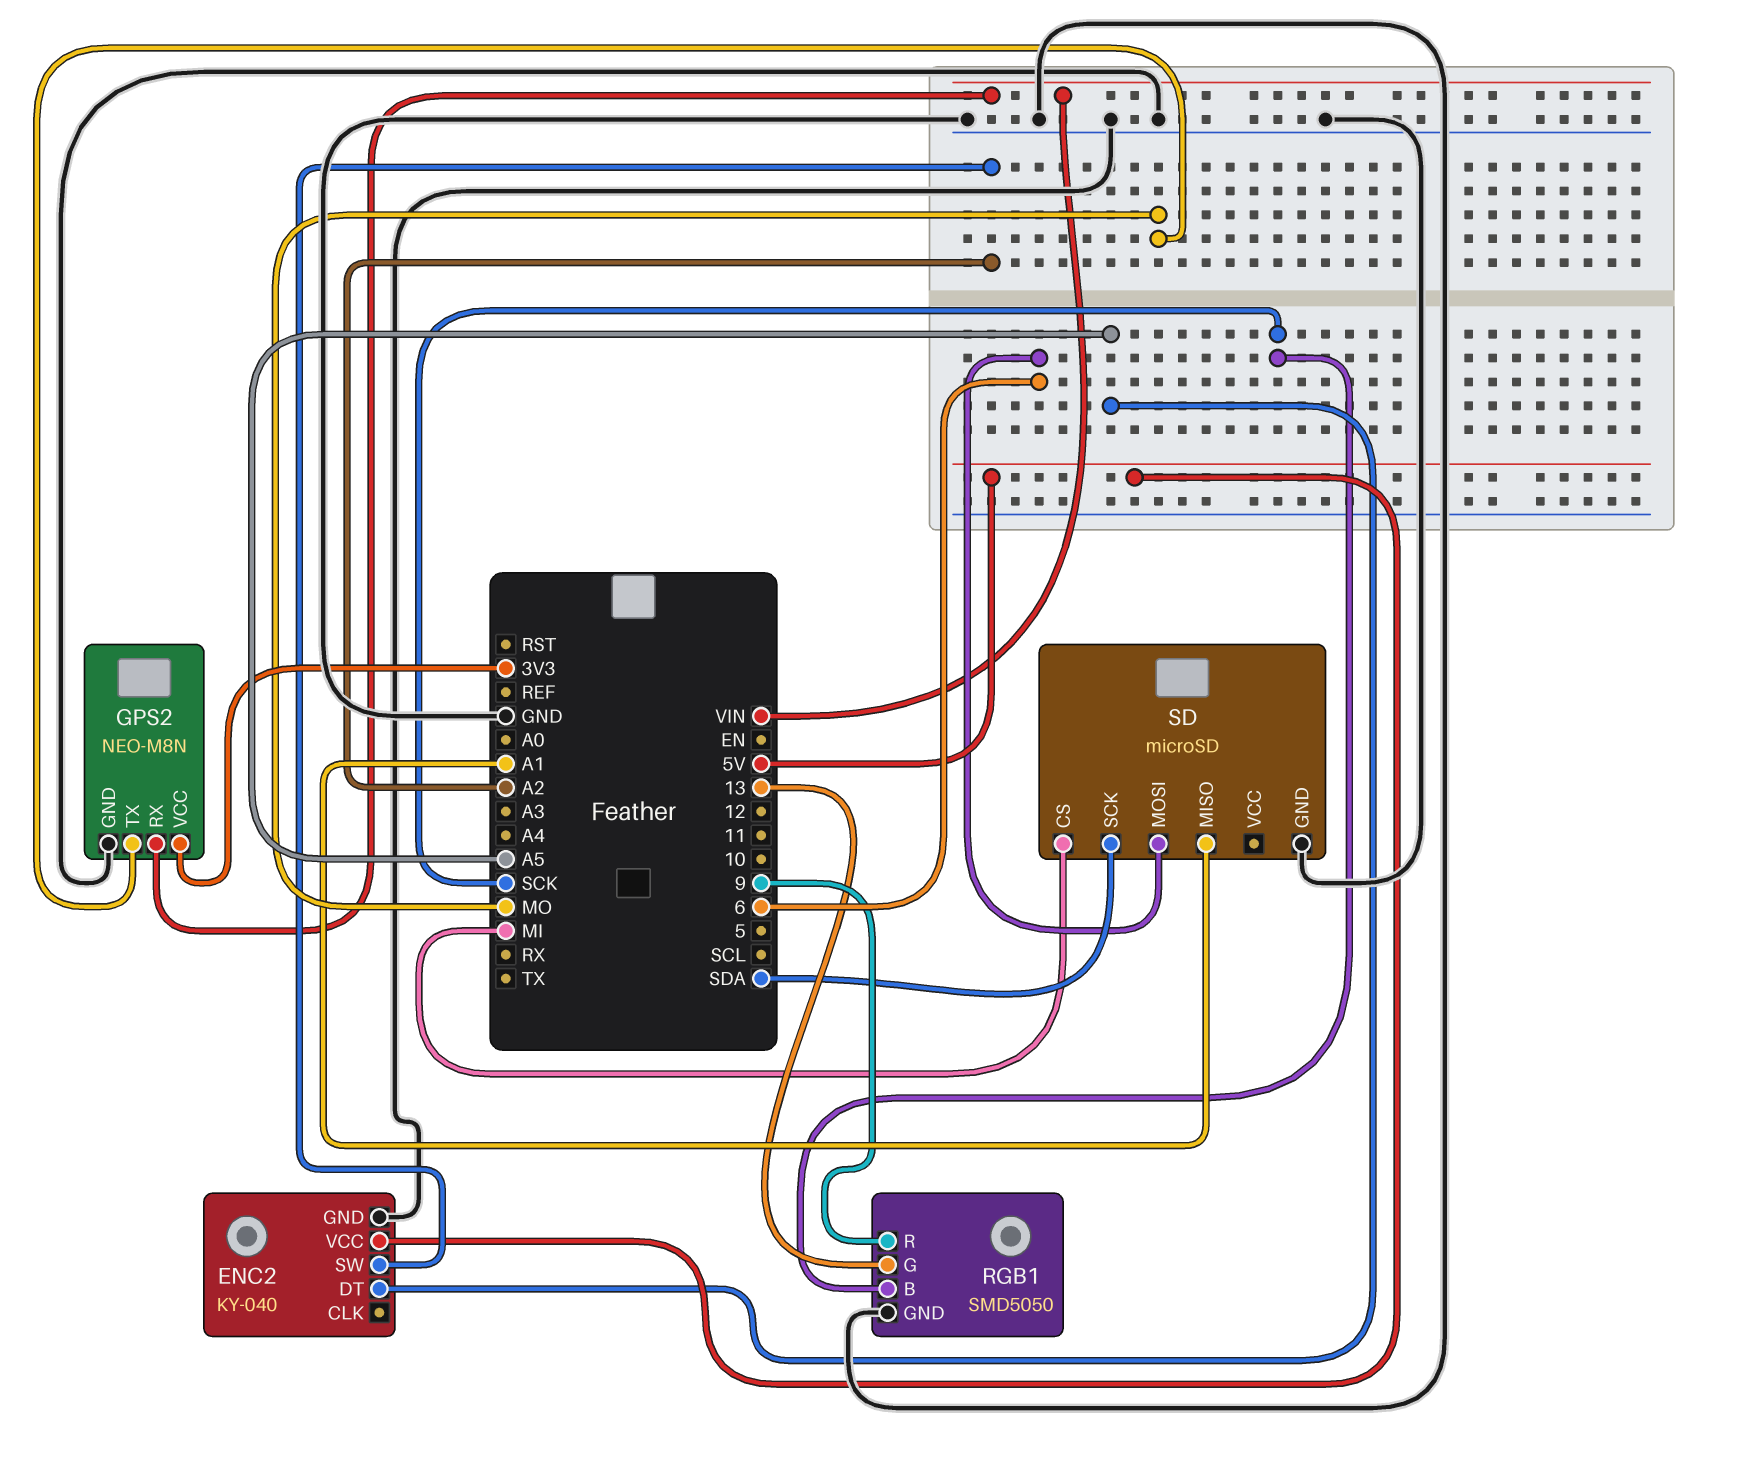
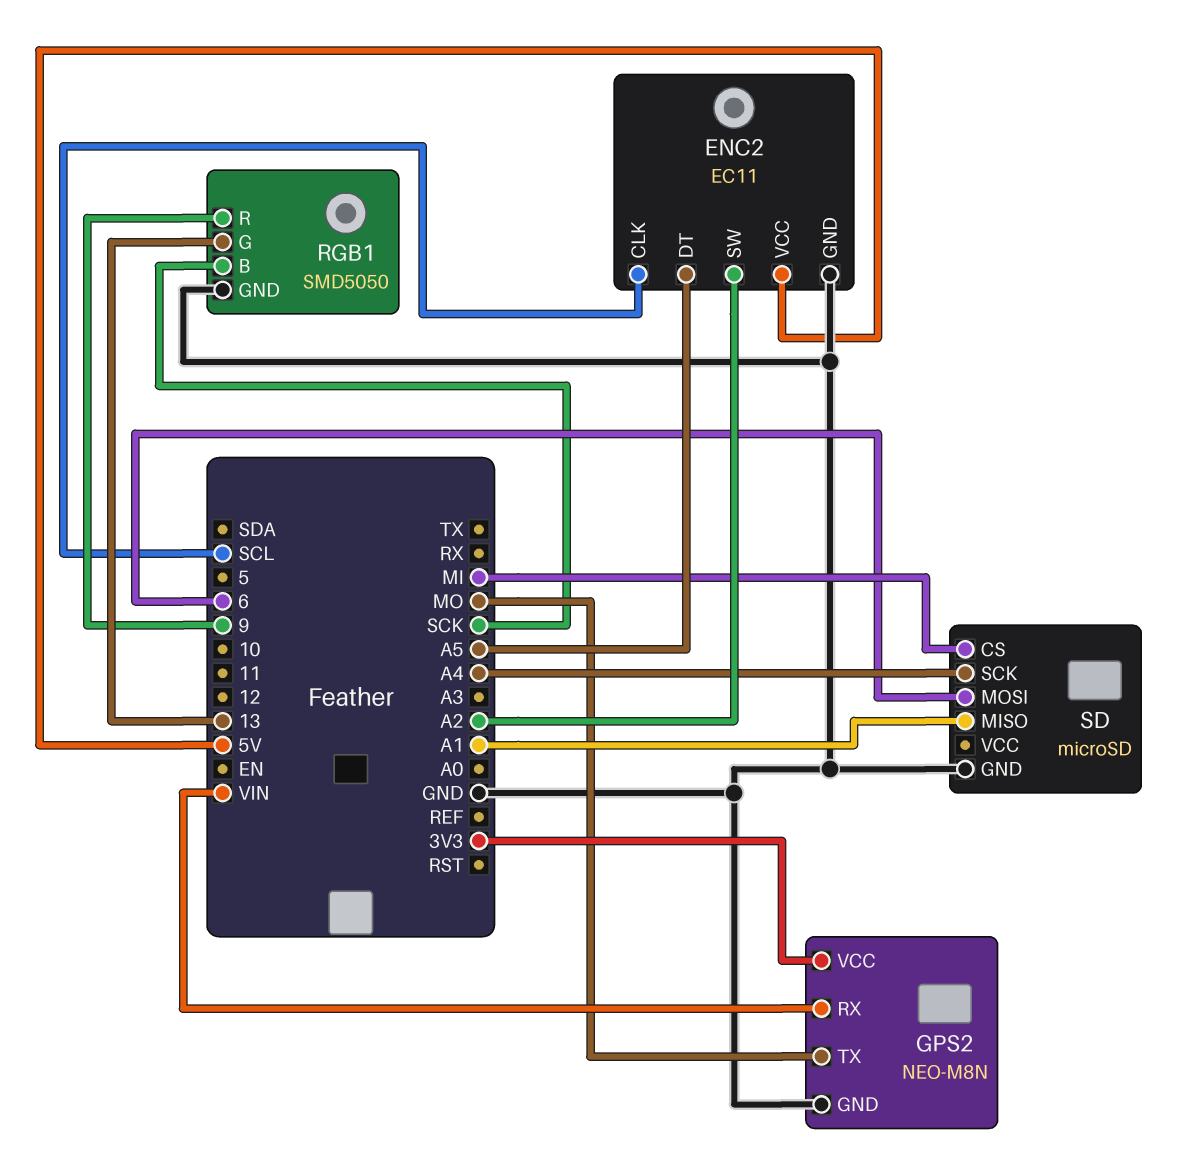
ENC2: KY-040 -> EC11
ENC2 pin CLK: none -> SCL
SD pin SCK: SDA -> A4

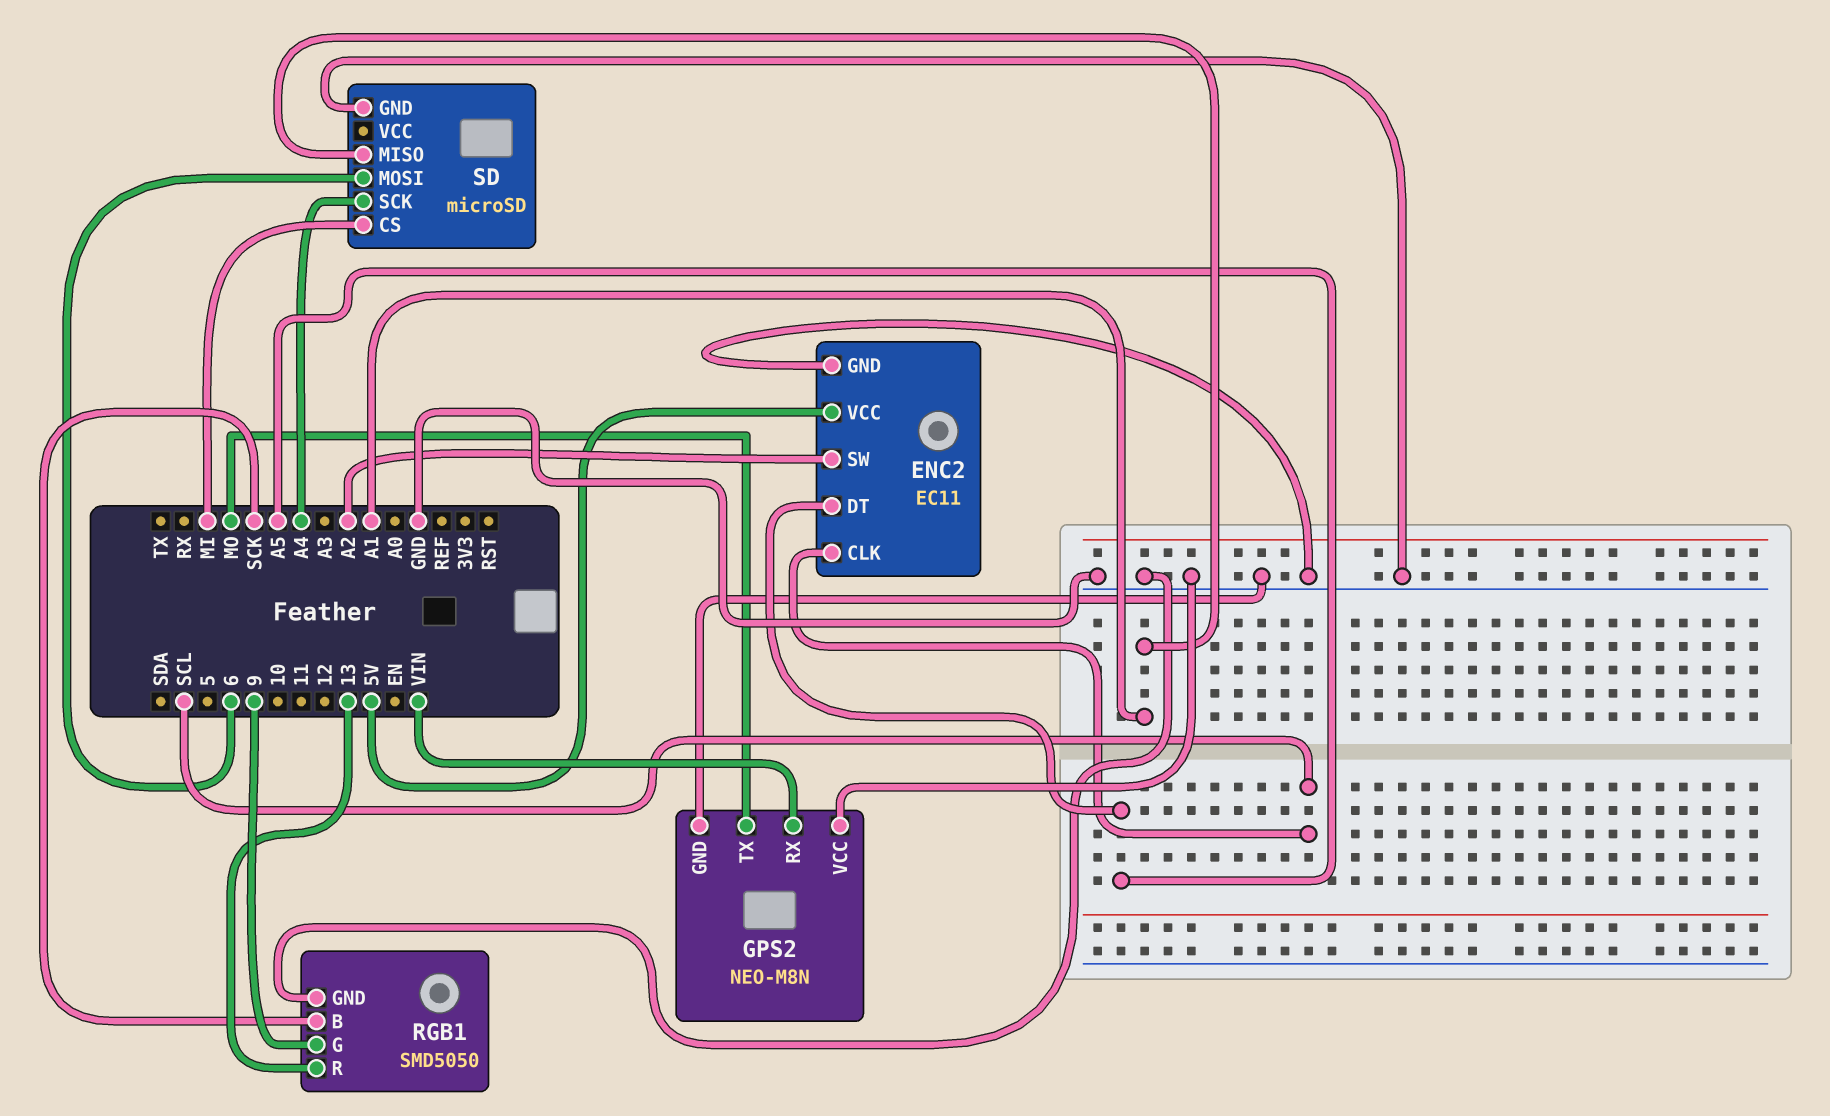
GPS2 pin VCC: 3V3 -> GND
RGB1 pin G: 13 -> 9
RGB1 pin R: 9 -> 13

